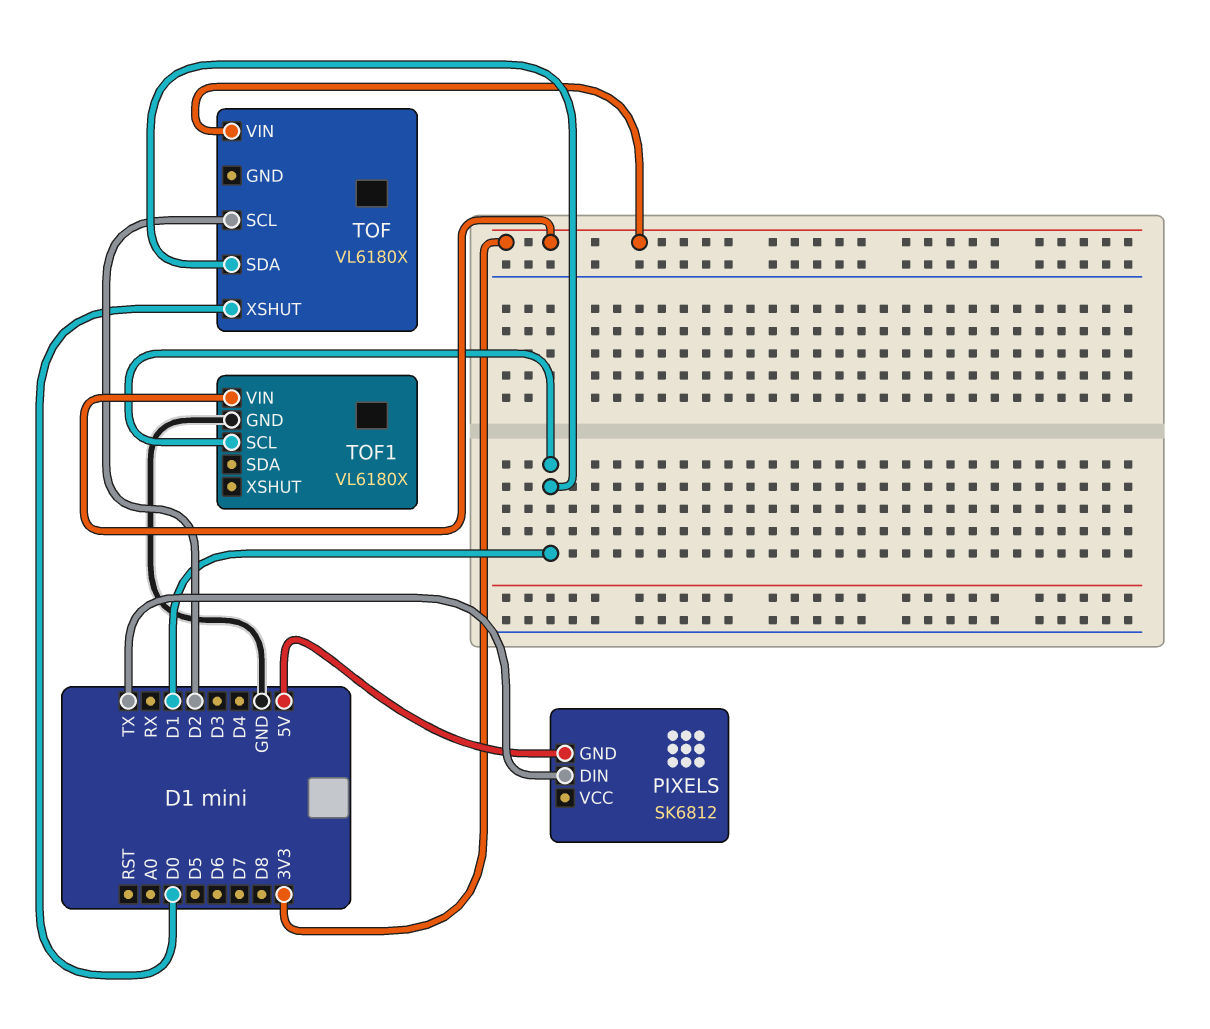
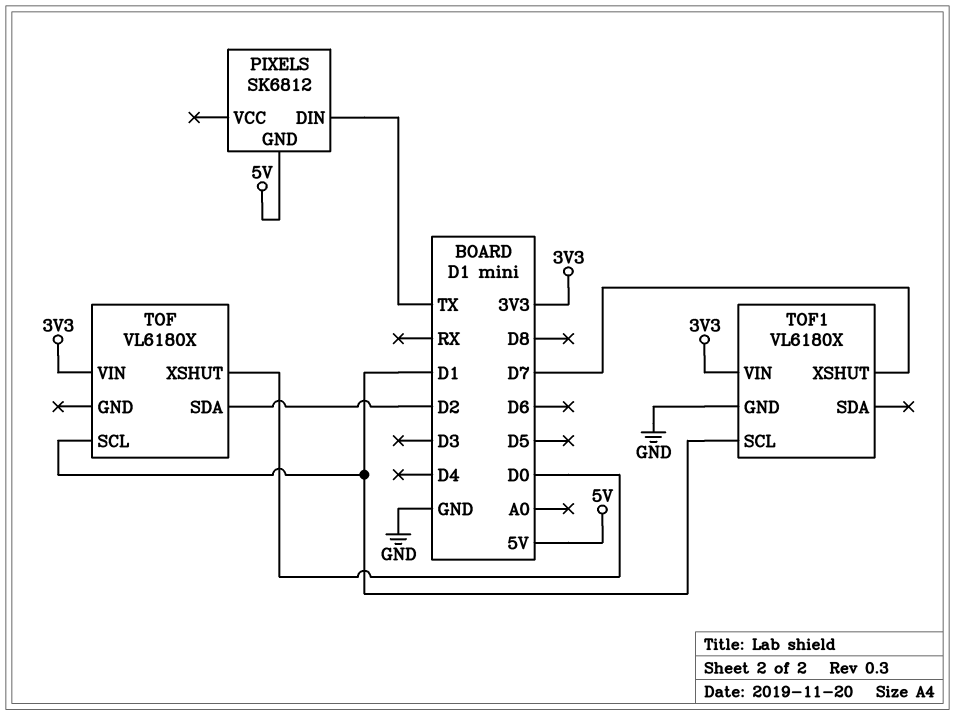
TOF pin SCL: D2 -> D1
TOF pin SDA: D1 -> D2
TOF1 pin XSHUT: none -> D7

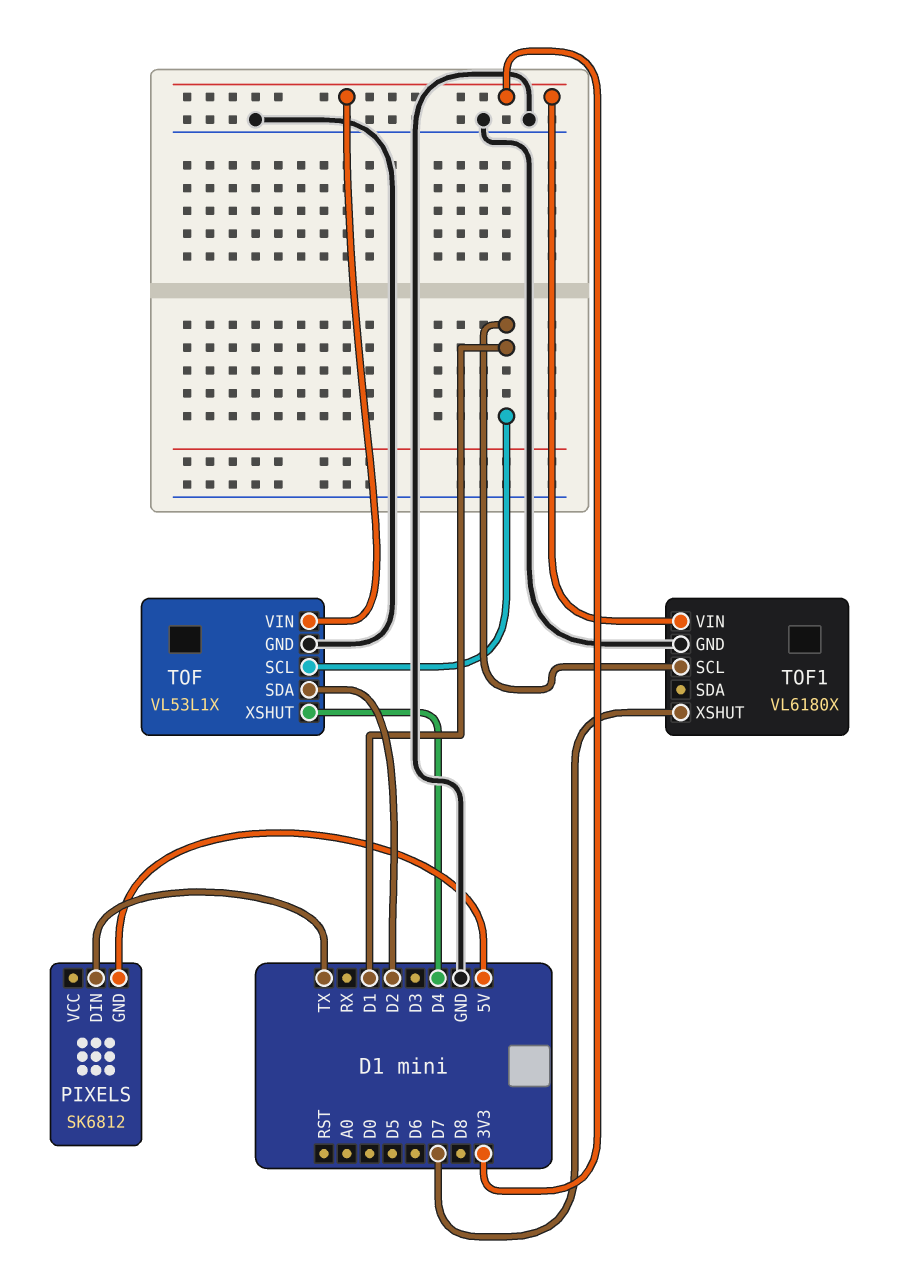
TOF: VL6180X -> VL53L1X
TOF pin GND: none -> GND
TOF pin XSHUT: D0 -> D4

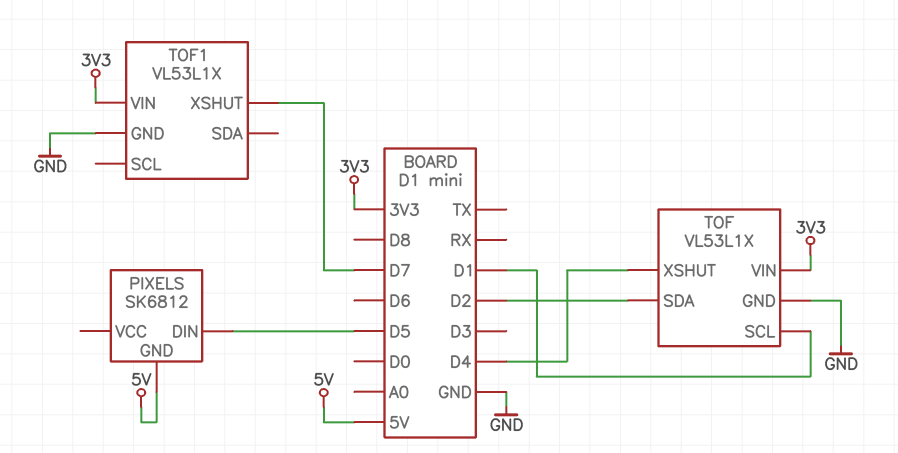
PIXELS pin DIN: TX -> D5
TOF1: VL6180X -> VL53L1X
TOF1 pin SCL: D1 -> none

